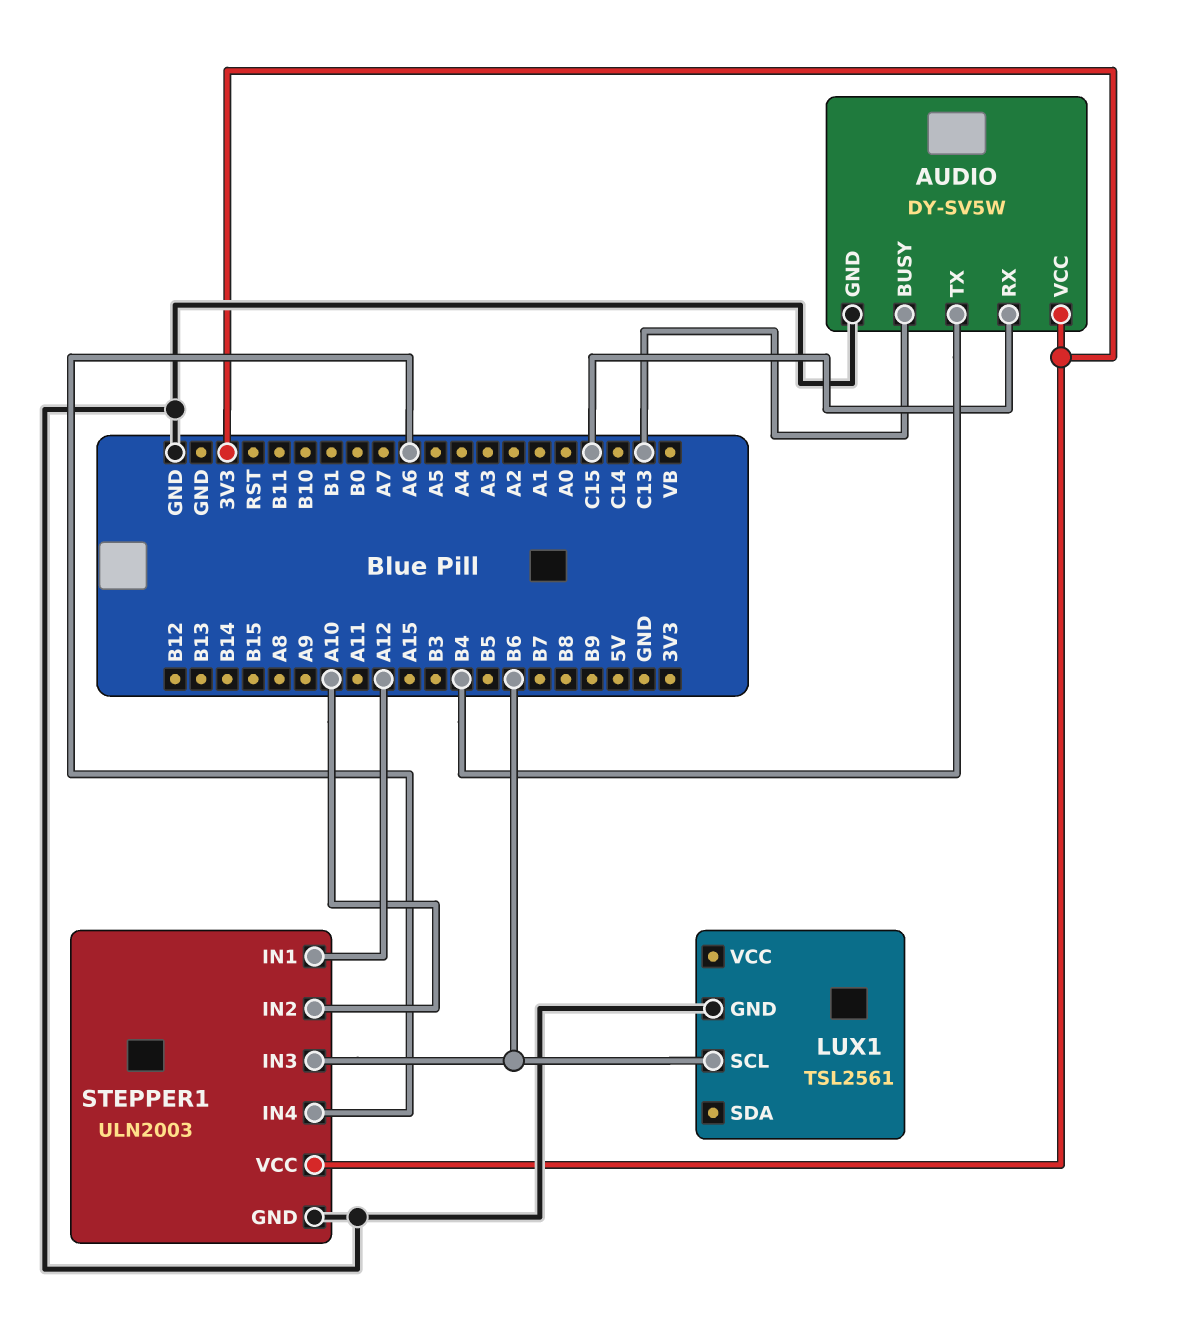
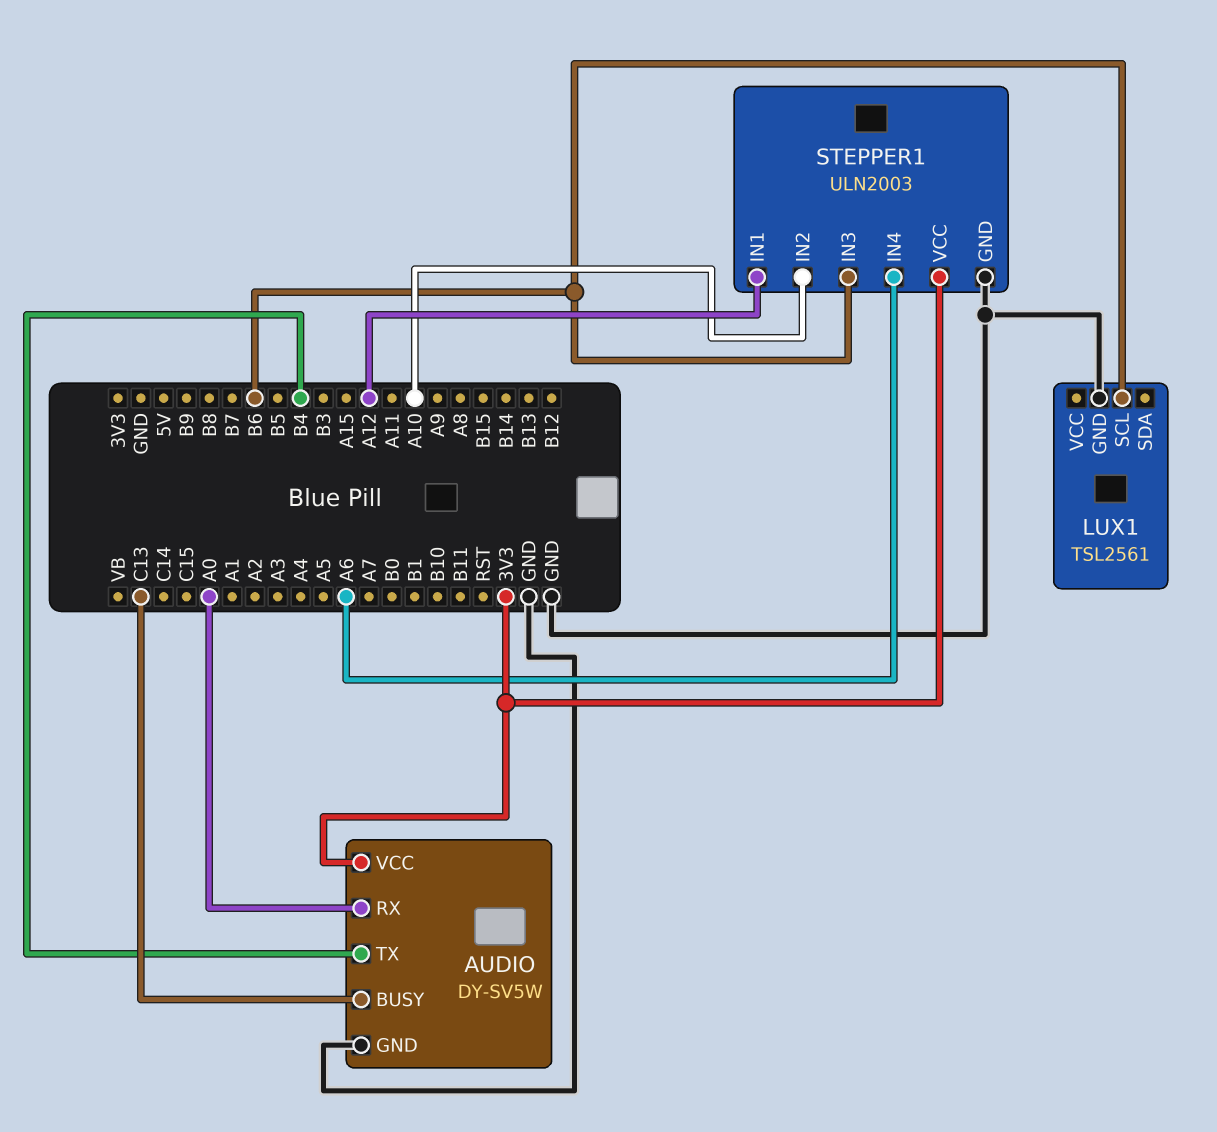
AUDIO pin RX: C15 -> A0

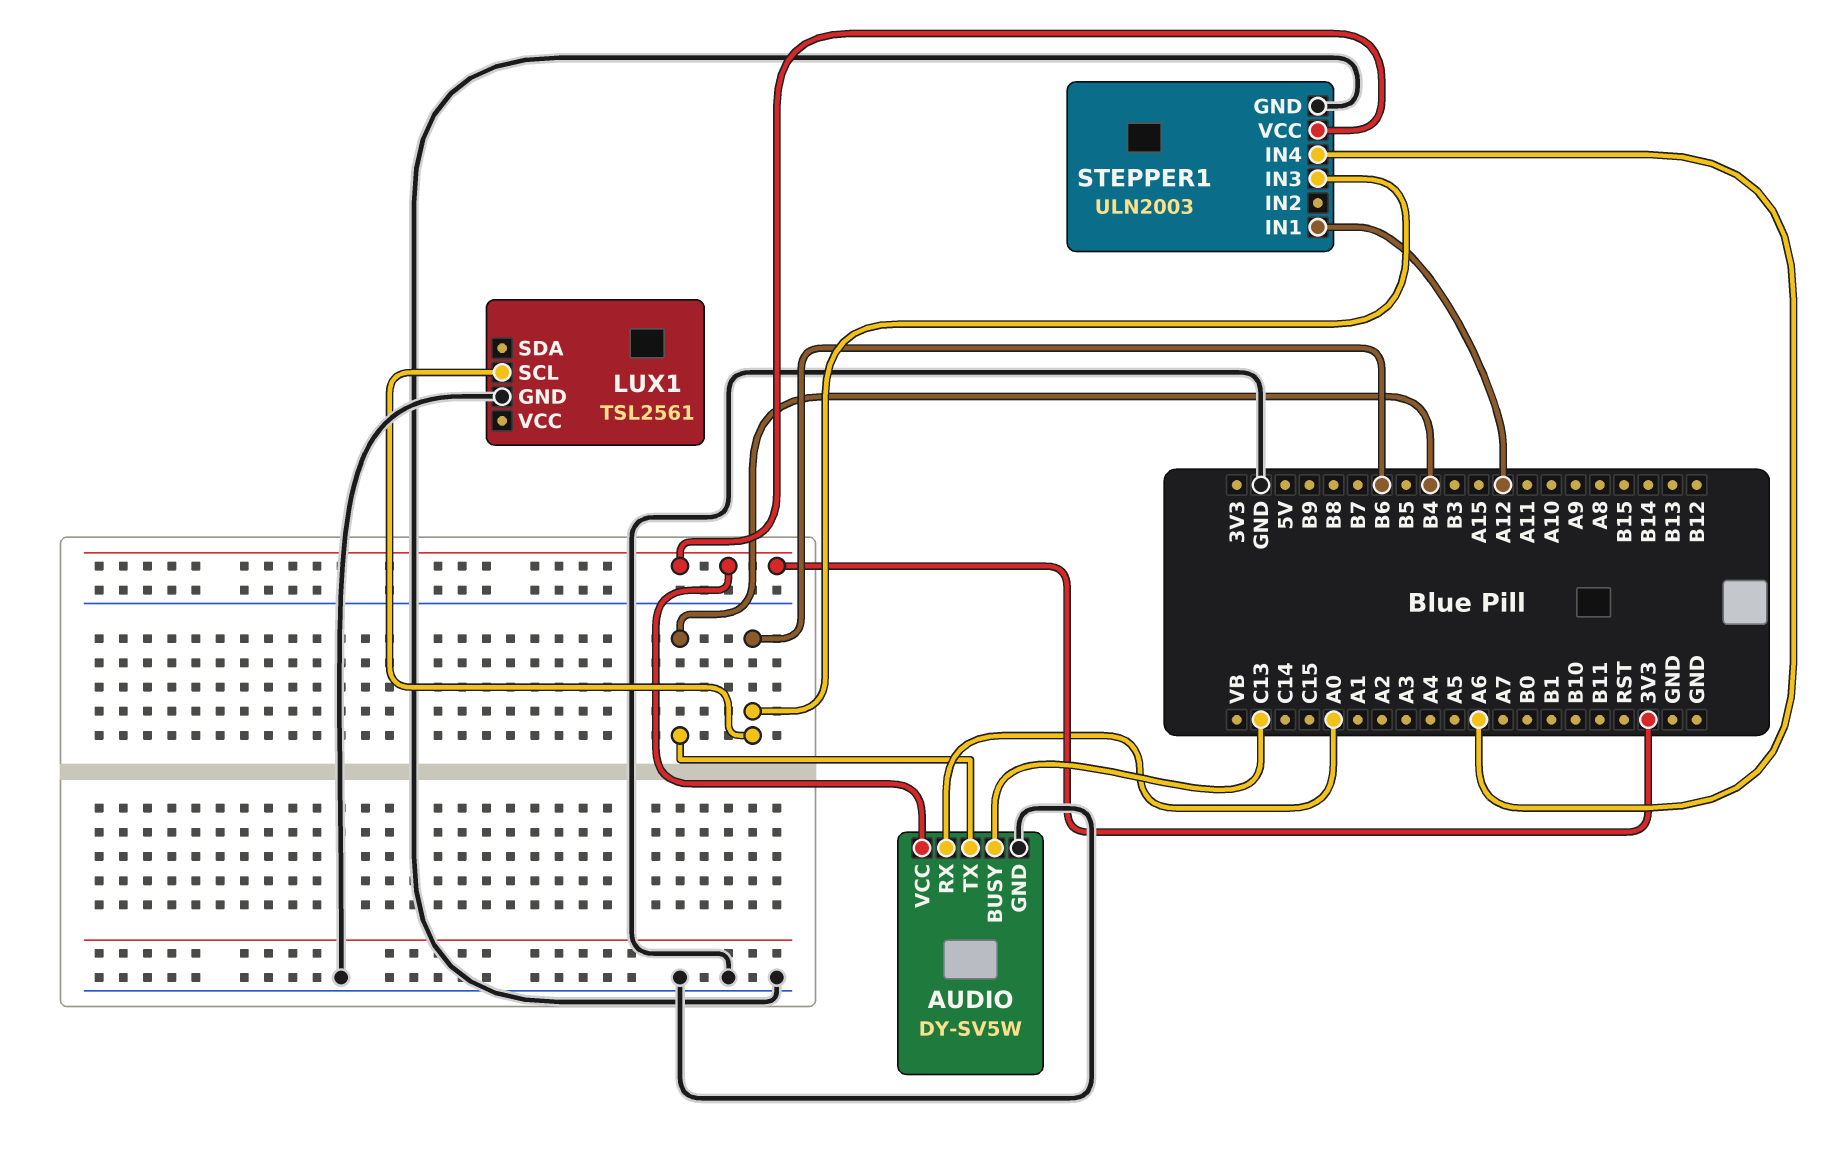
STEPPER1 pin IN2: A10 -> none

